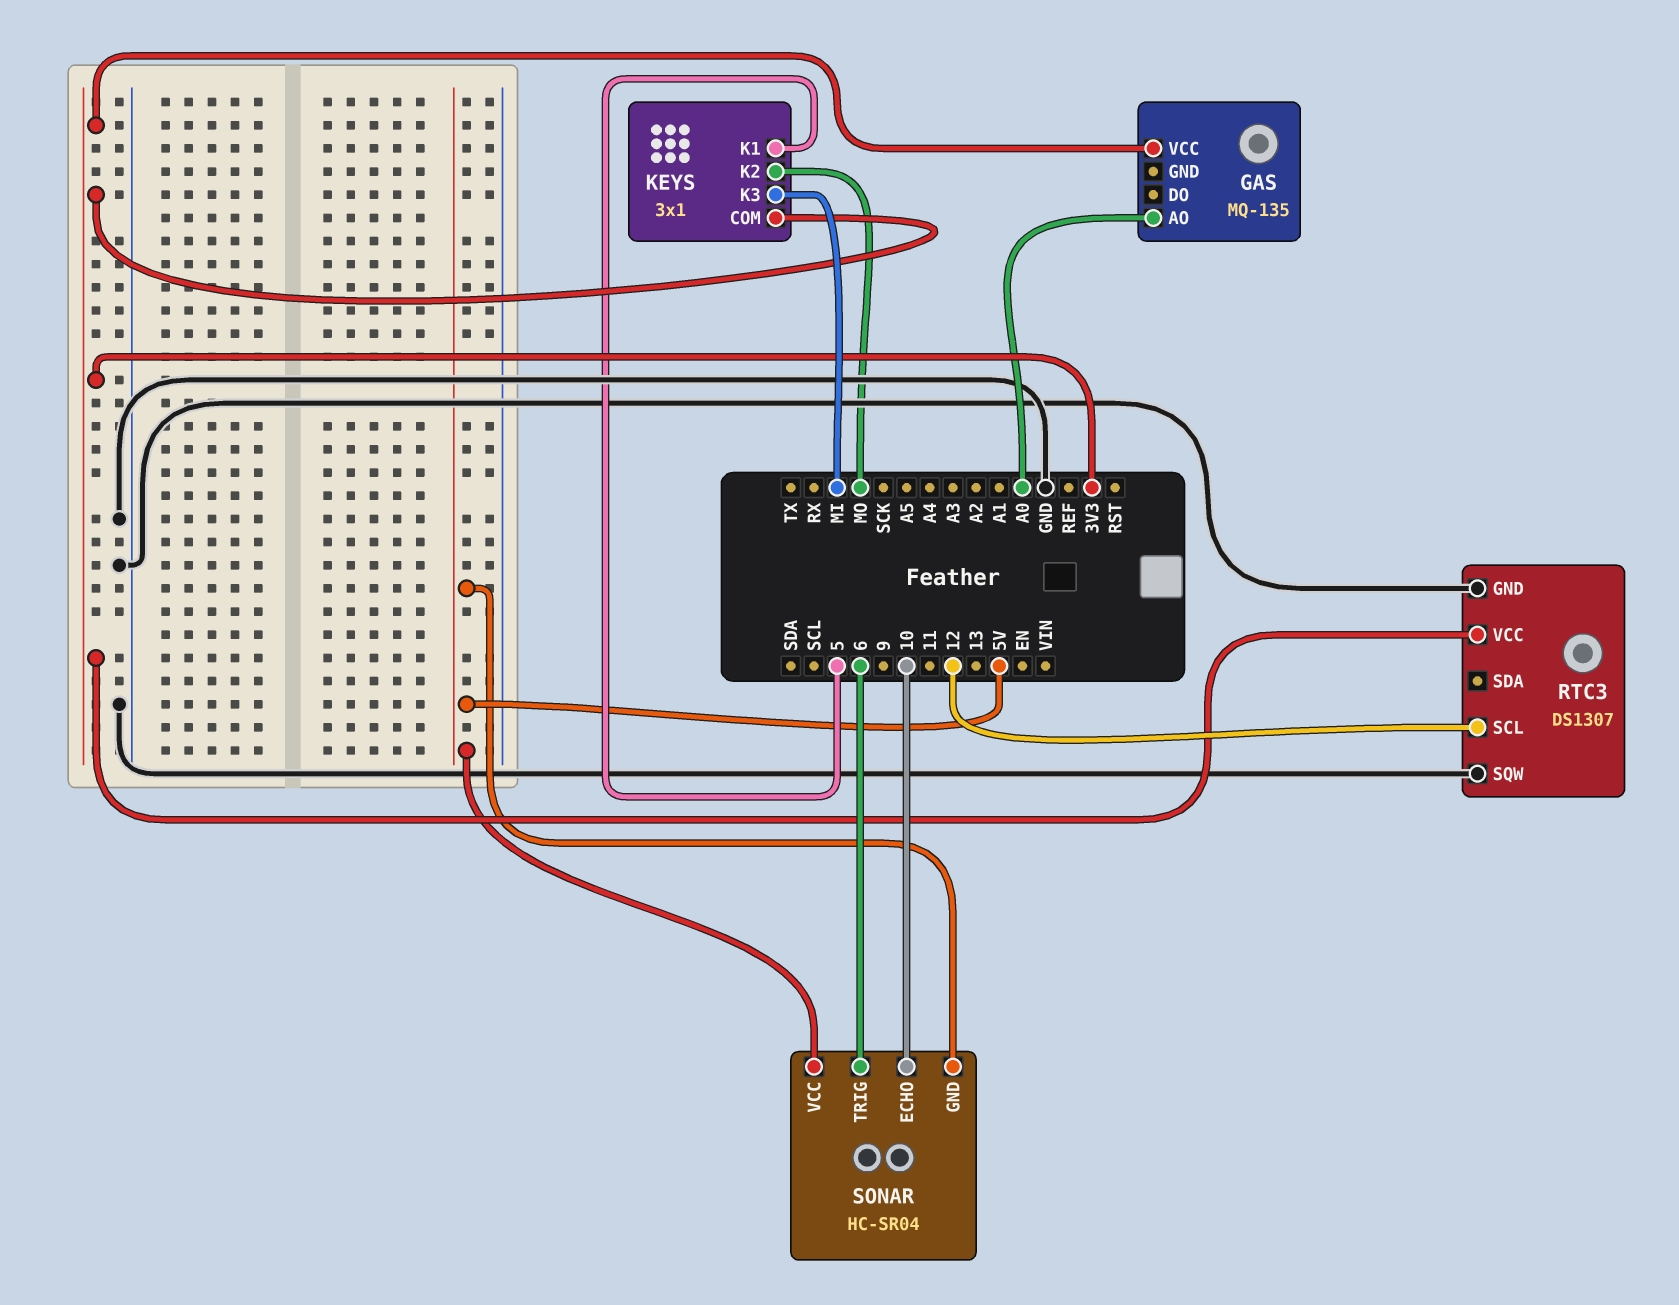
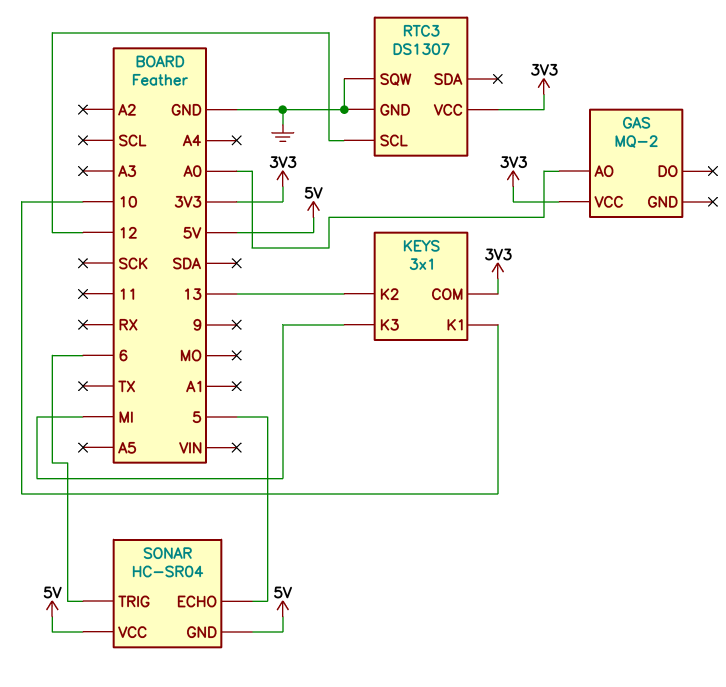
GAS: MQ-135 -> MQ-2
KEYS pin K1: 5 -> 10
KEYS pin K2: MO -> 13
SONAR pin ECHO: 10 -> 5

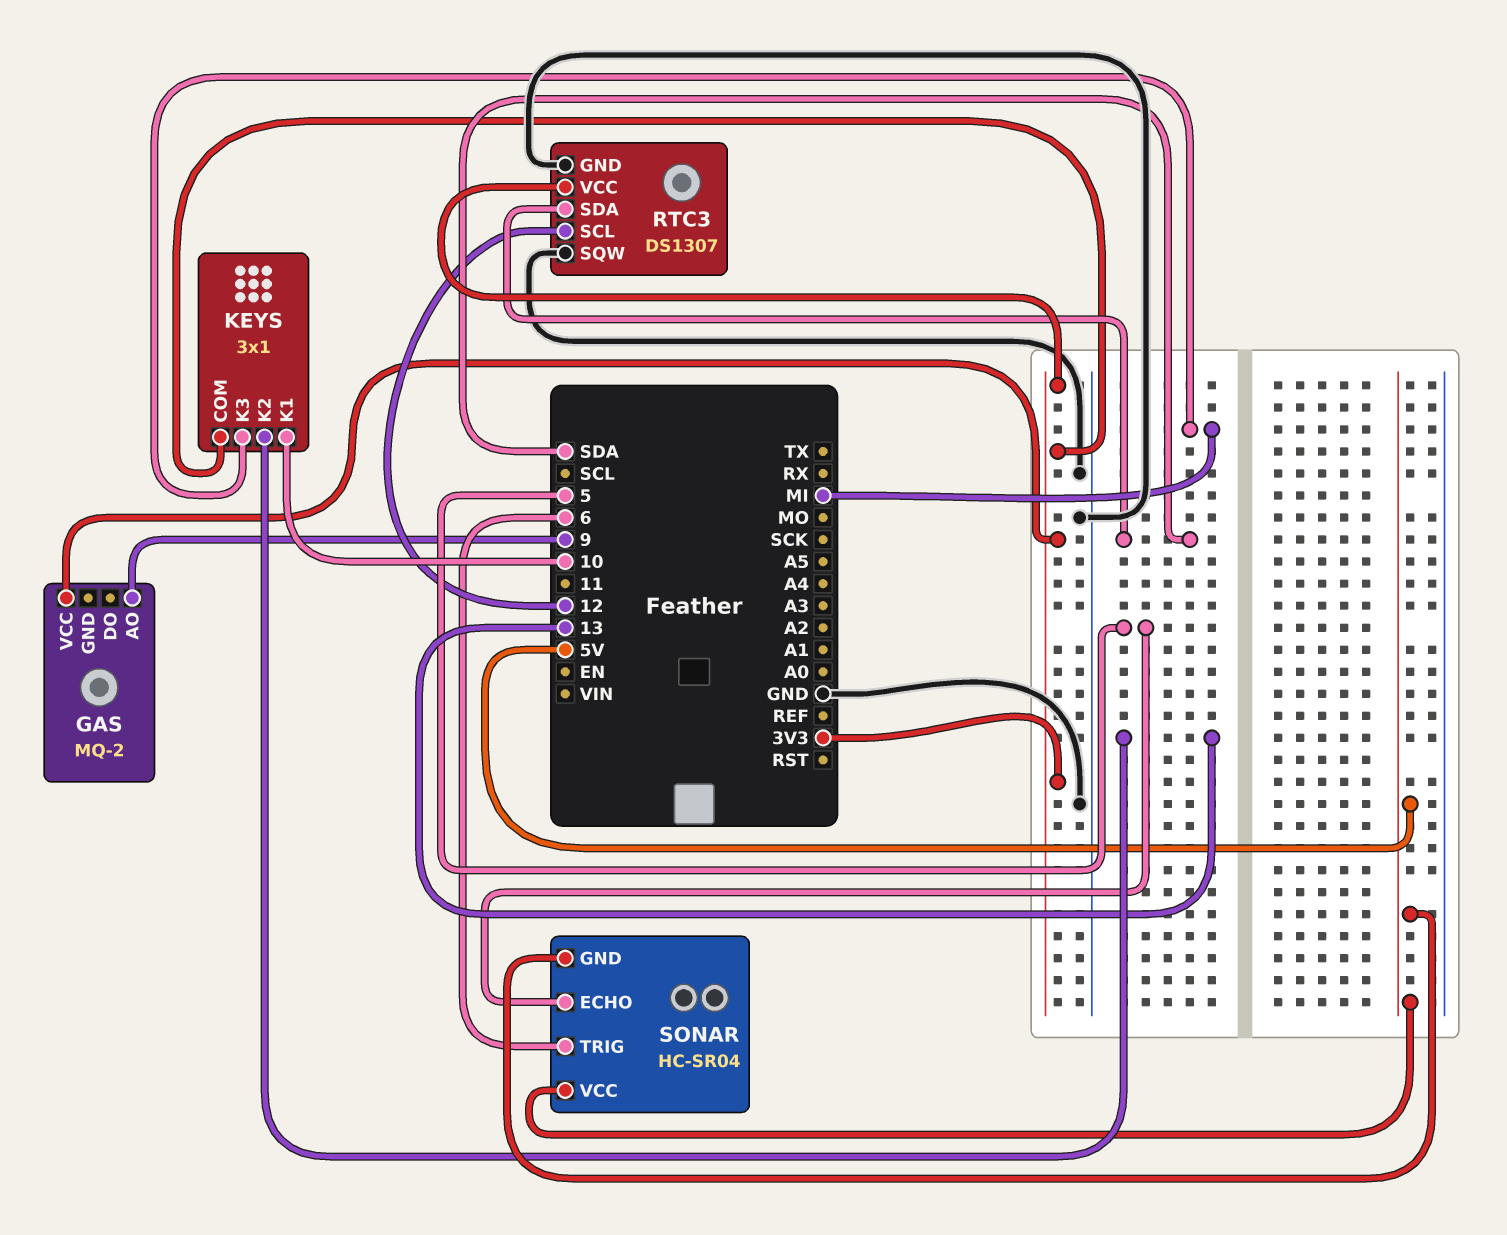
GAS pin AO: A0 -> 9
RTC3 pin SDA: none -> SDA

